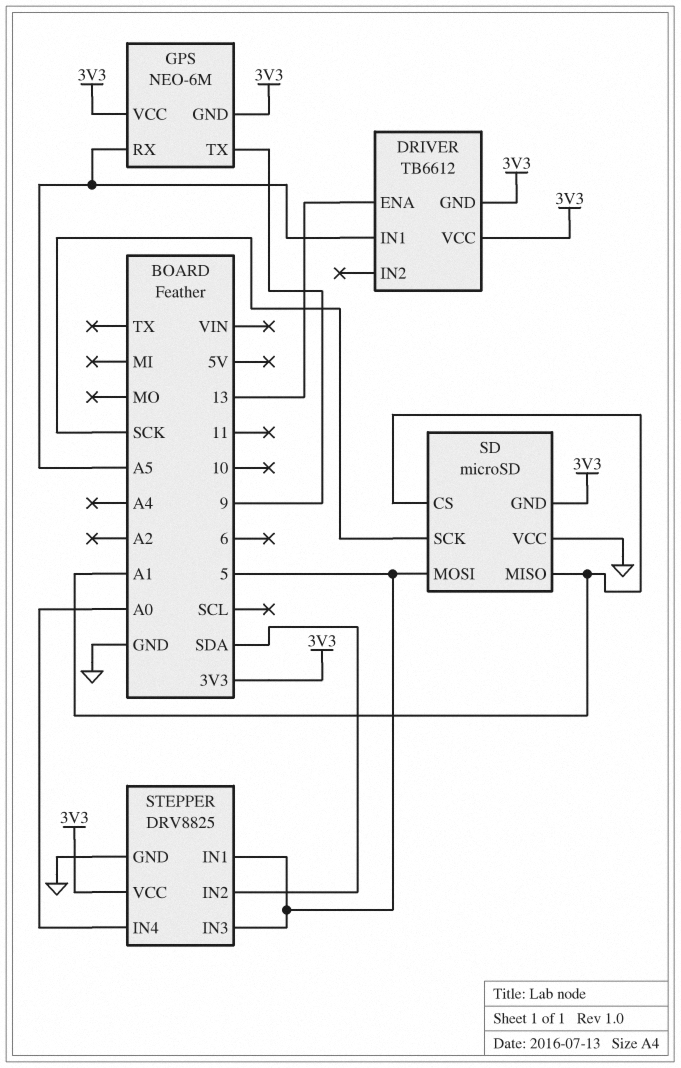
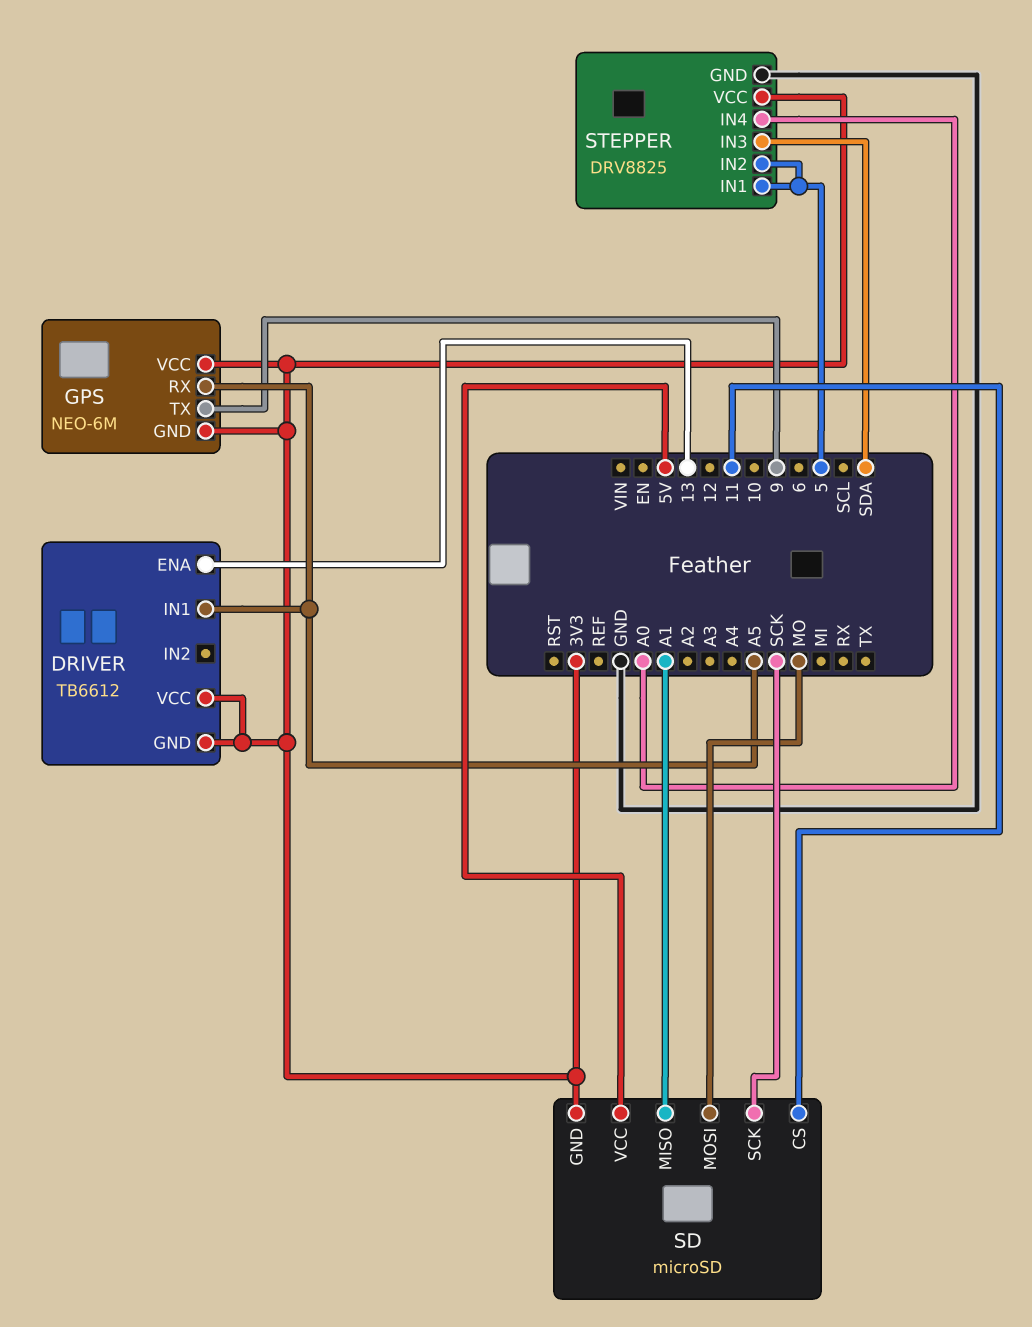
SD pin CS: A1 -> 11
SD pin MOSI: 5 -> MO
SD pin VCC: GND -> 5V
STEPPER pin IN2: SDA -> 5
STEPPER pin IN3: 5 -> SDA

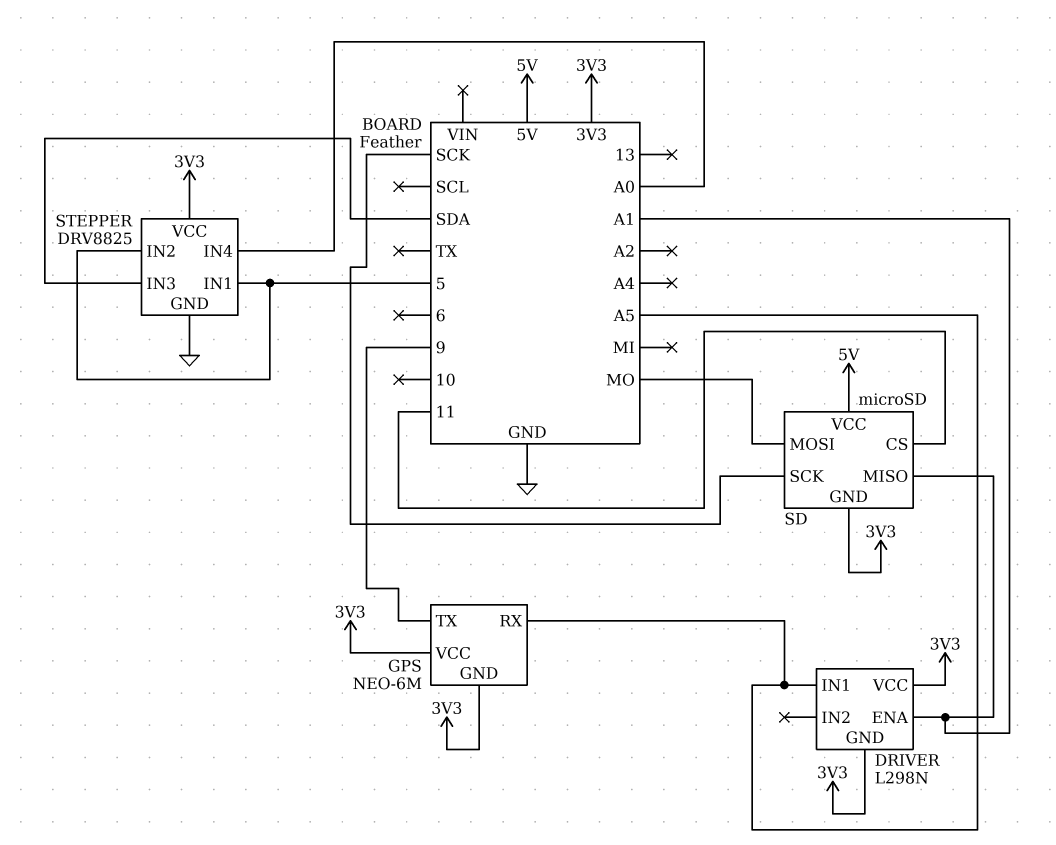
DRIVER: TB6612 -> L298N
DRIVER pin ENA: 13 -> A1

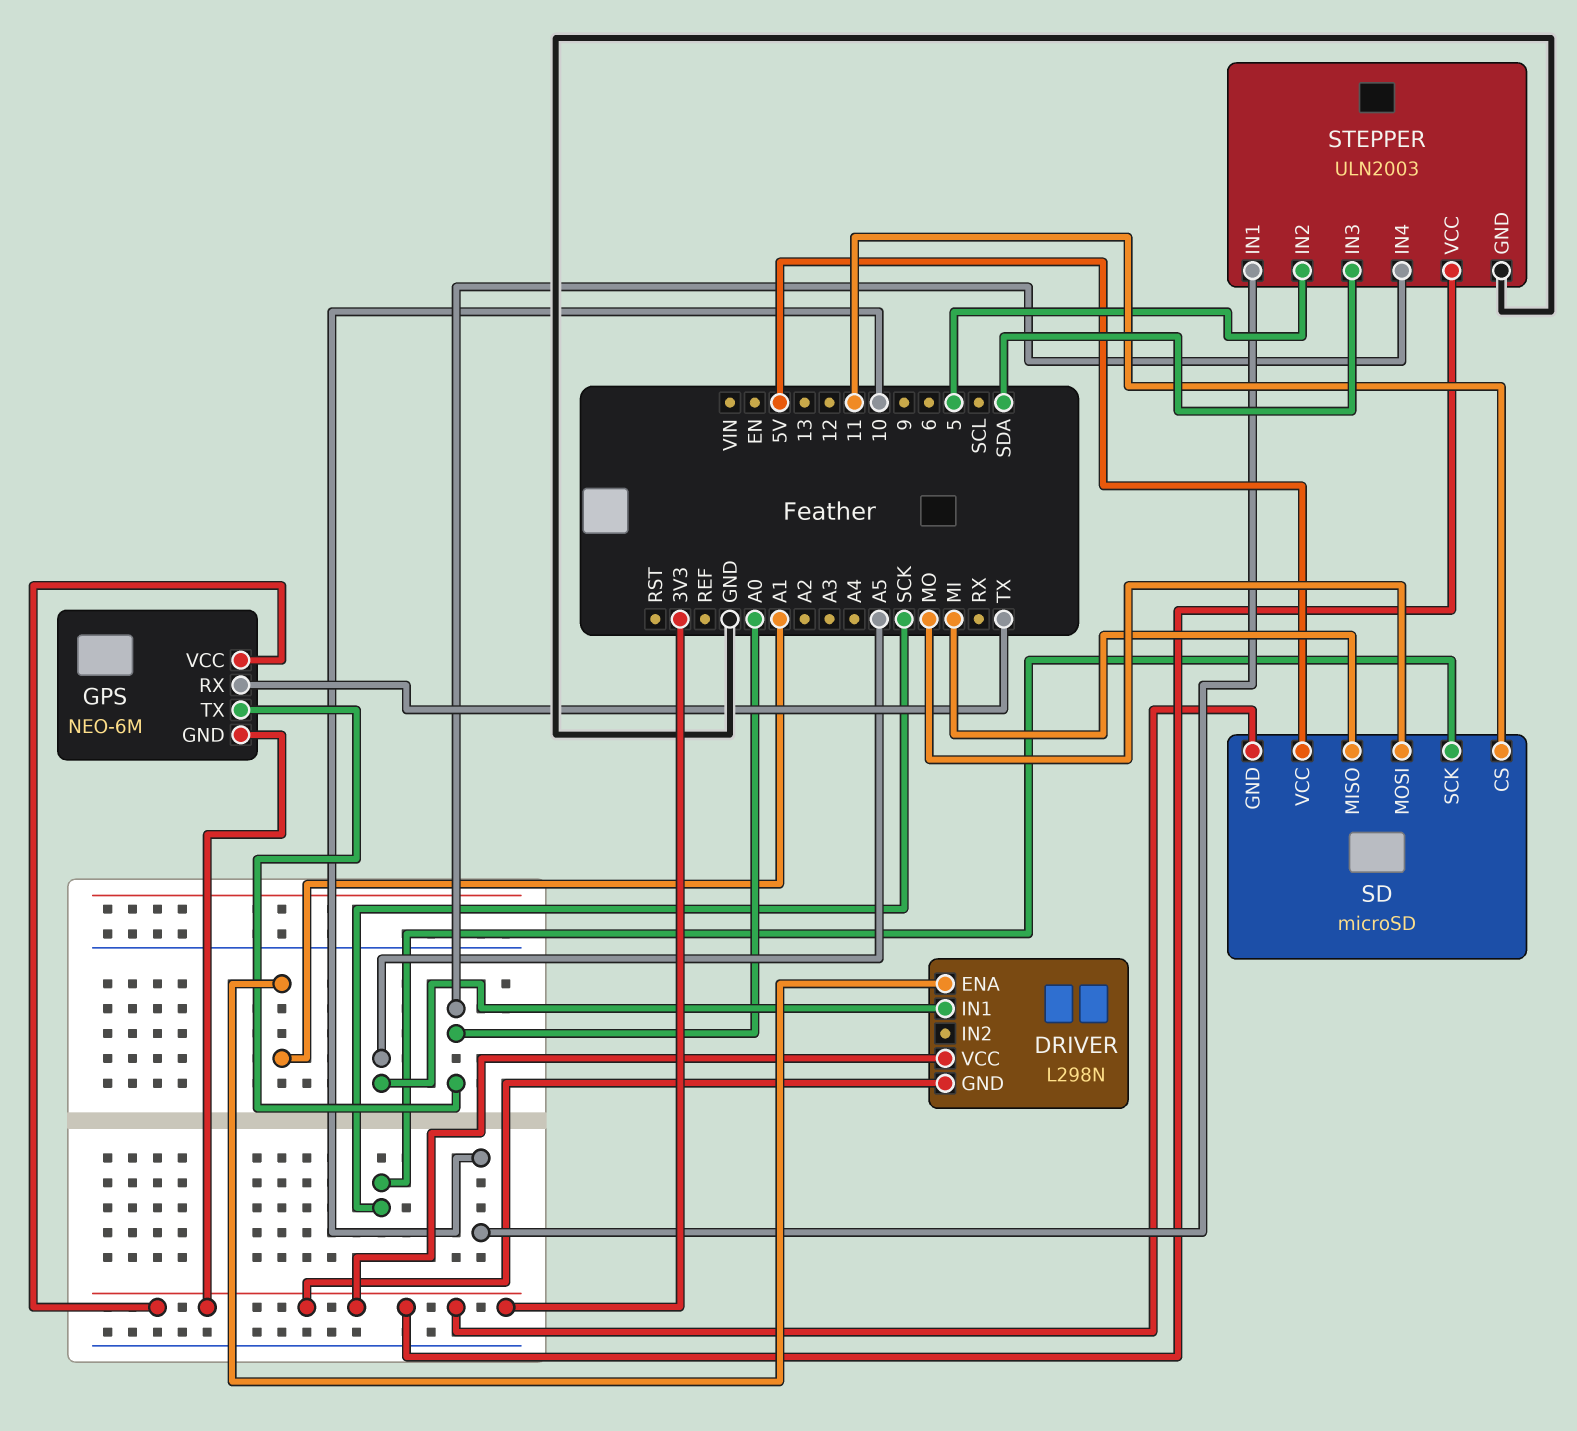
GPS pin RX: A5 -> TX
GPS pin TX: 9 -> A0
SD pin MISO: A1 -> MI
STEPPER: DRV8825 -> ULN2003
STEPPER pin IN1: 5 -> 10

